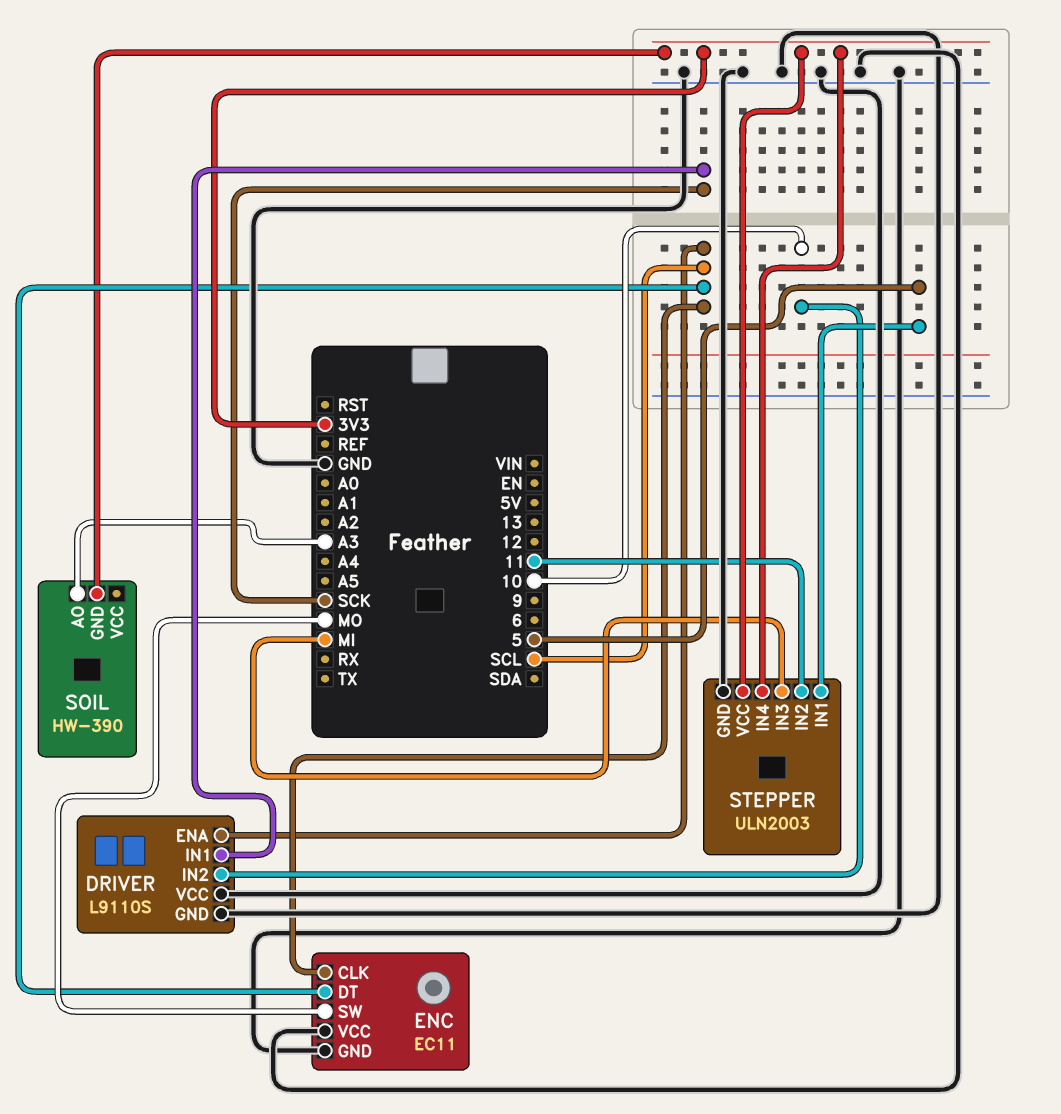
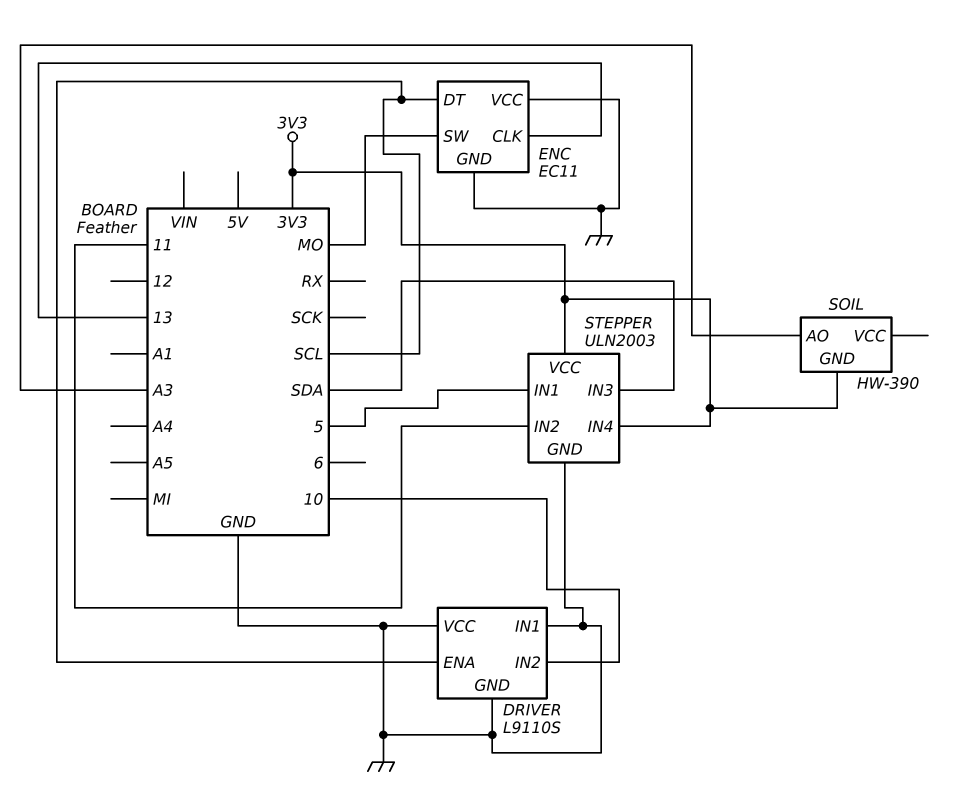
DRIVER pin IN1: SCK -> GND
ENC pin CLK: SCL -> 13
STEPPER pin IN3: MI -> SDA

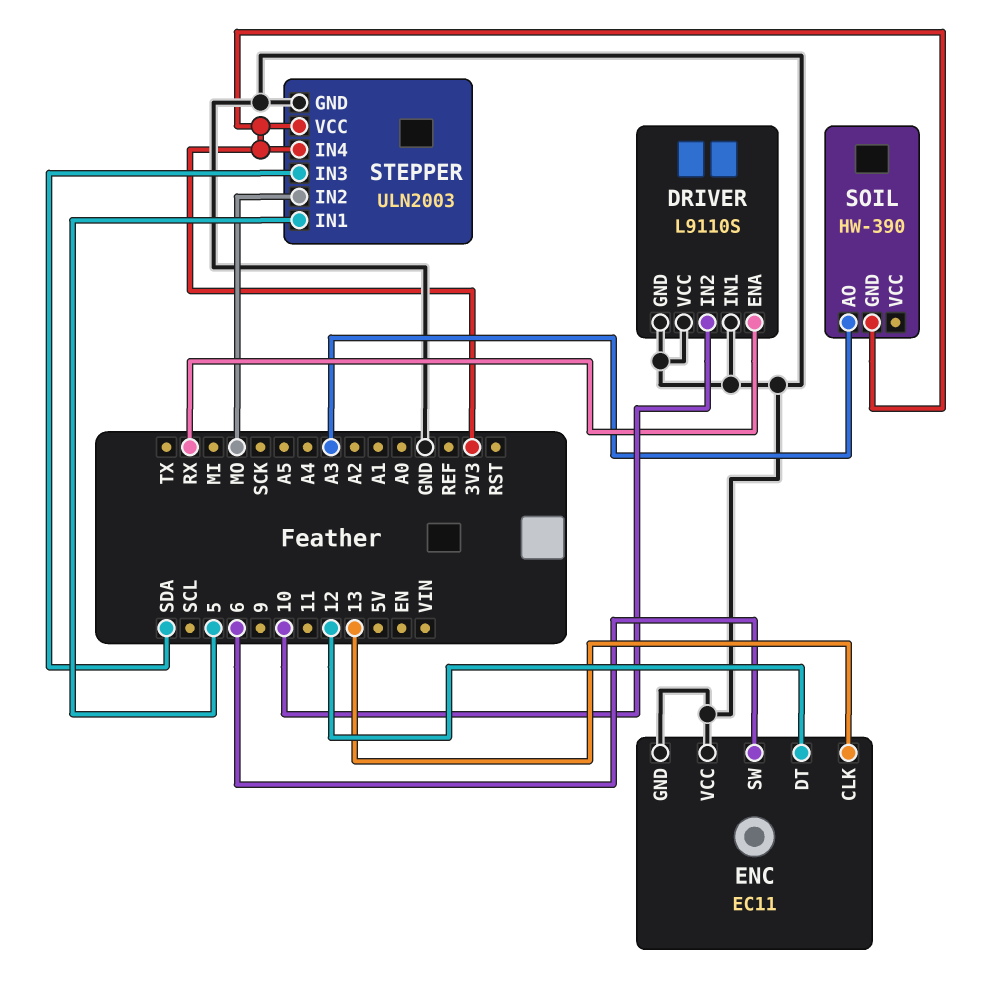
DRIVER pin ENA: SCL -> RX
ENC pin DT: SCL -> 12
ENC pin SW: MO -> 6
STEPPER pin IN2: 11 -> MO

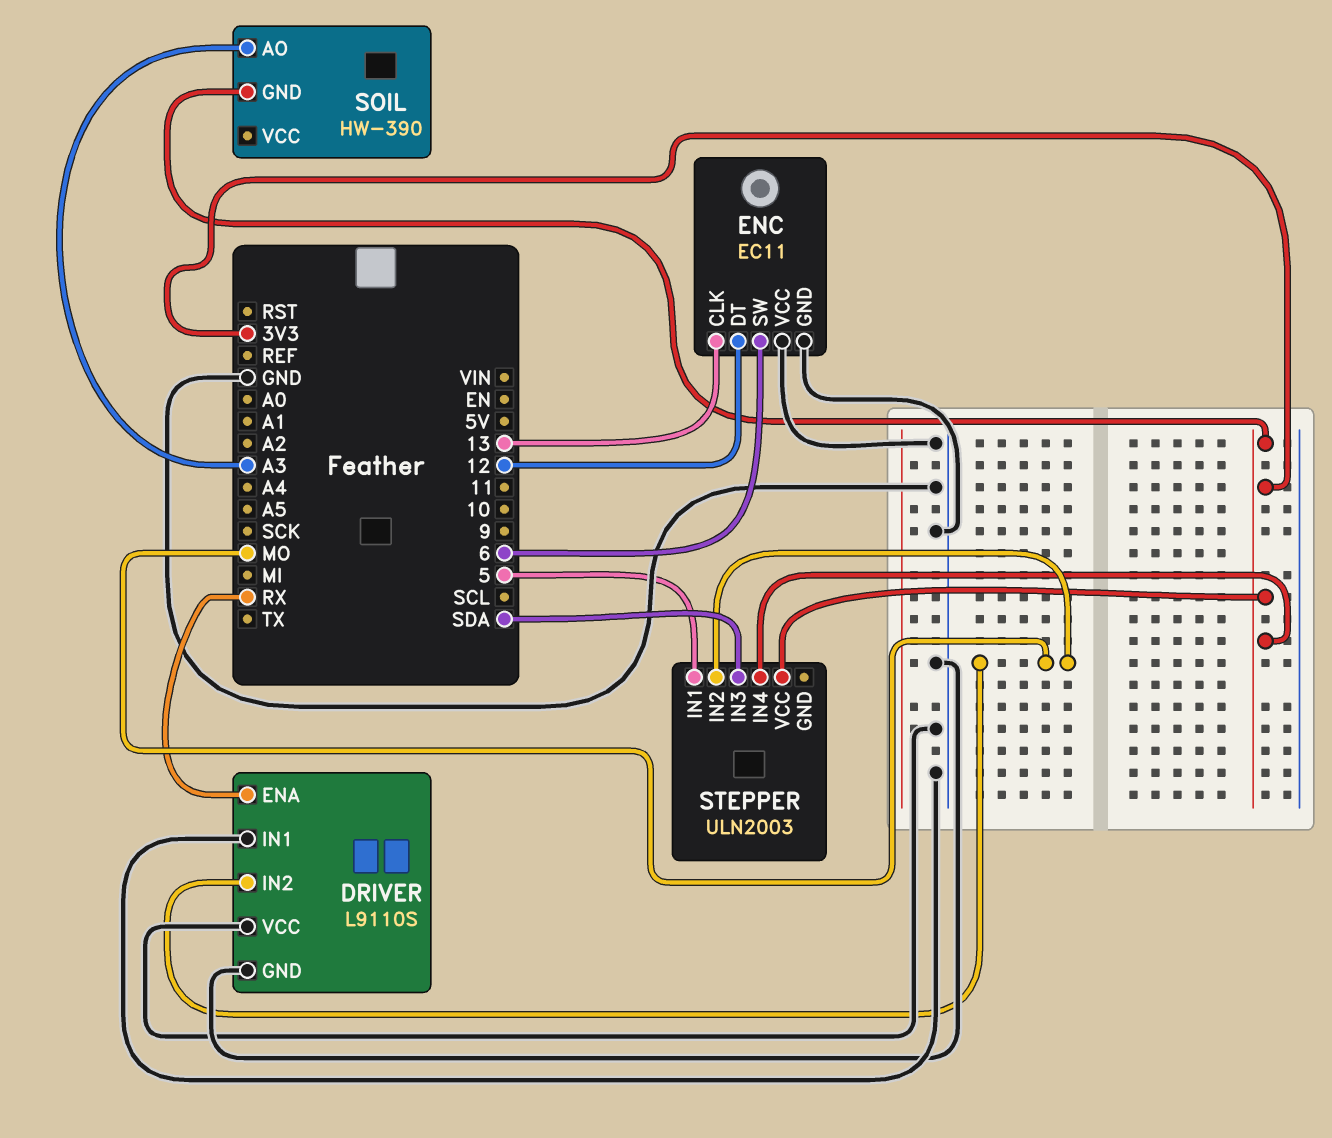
DRIVER pin IN2: 10 -> MO
STEPPER pin GND: GND -> none

